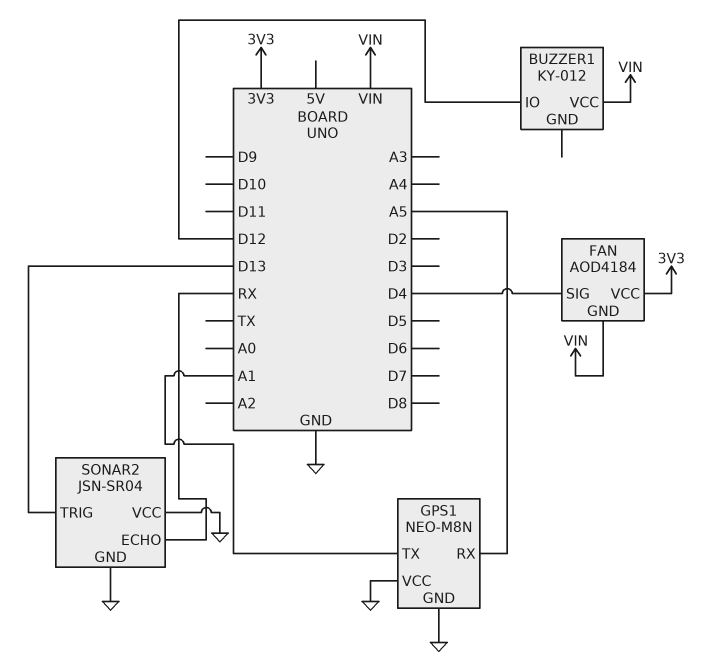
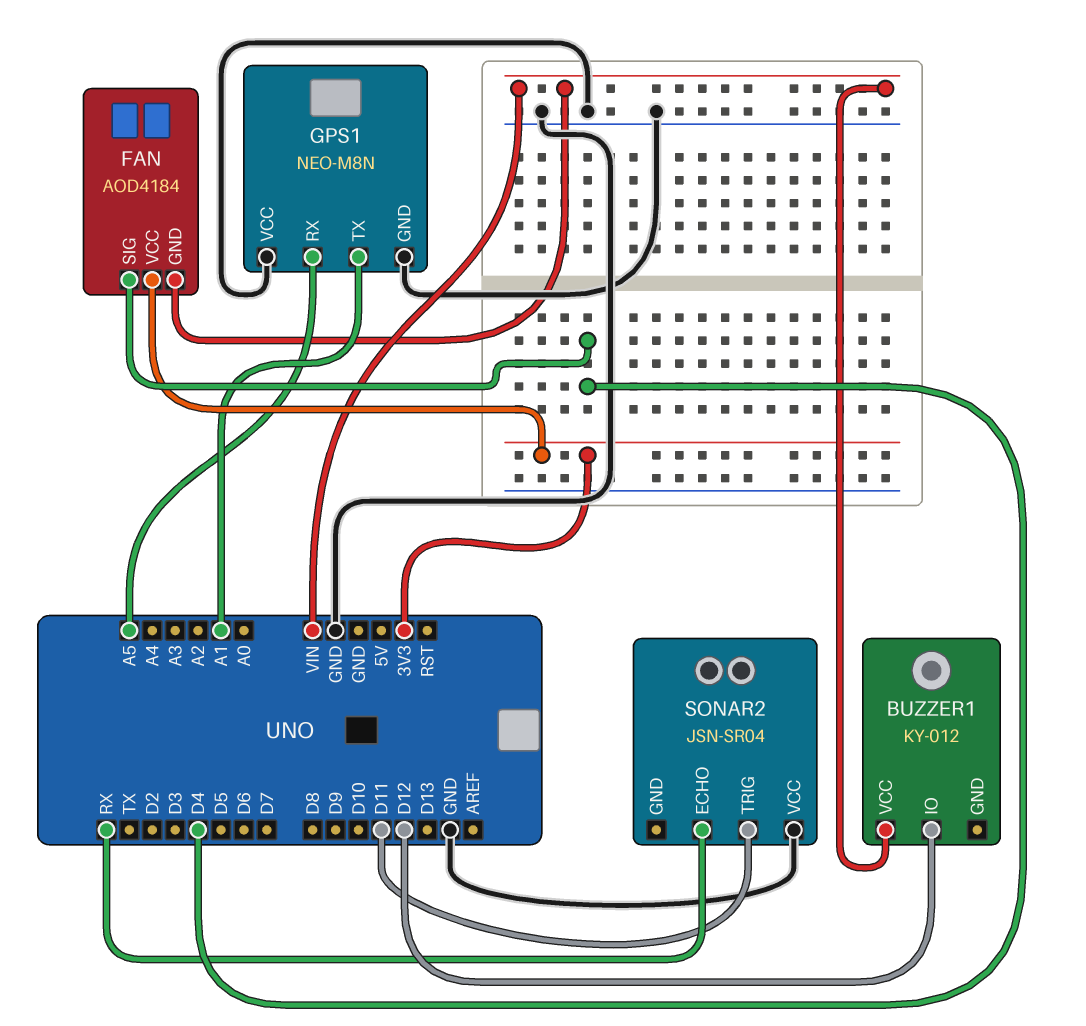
SONAR2 pin GND: GND -> none
SONAR2 pin TRIG: D13 -> D11

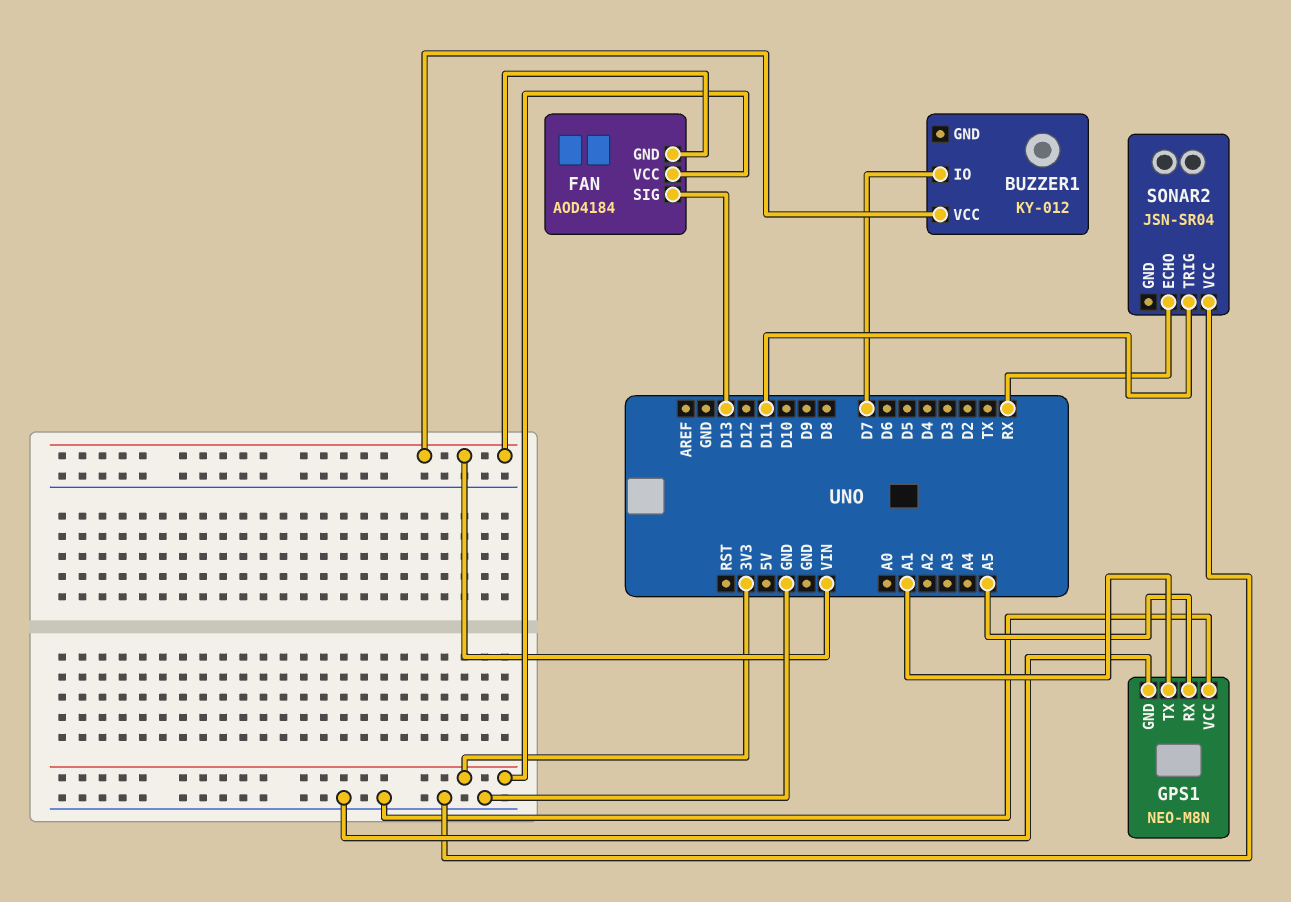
BUZZER1 pin IO: D12 -> D7
FAN pin SIG: D4 -> D13

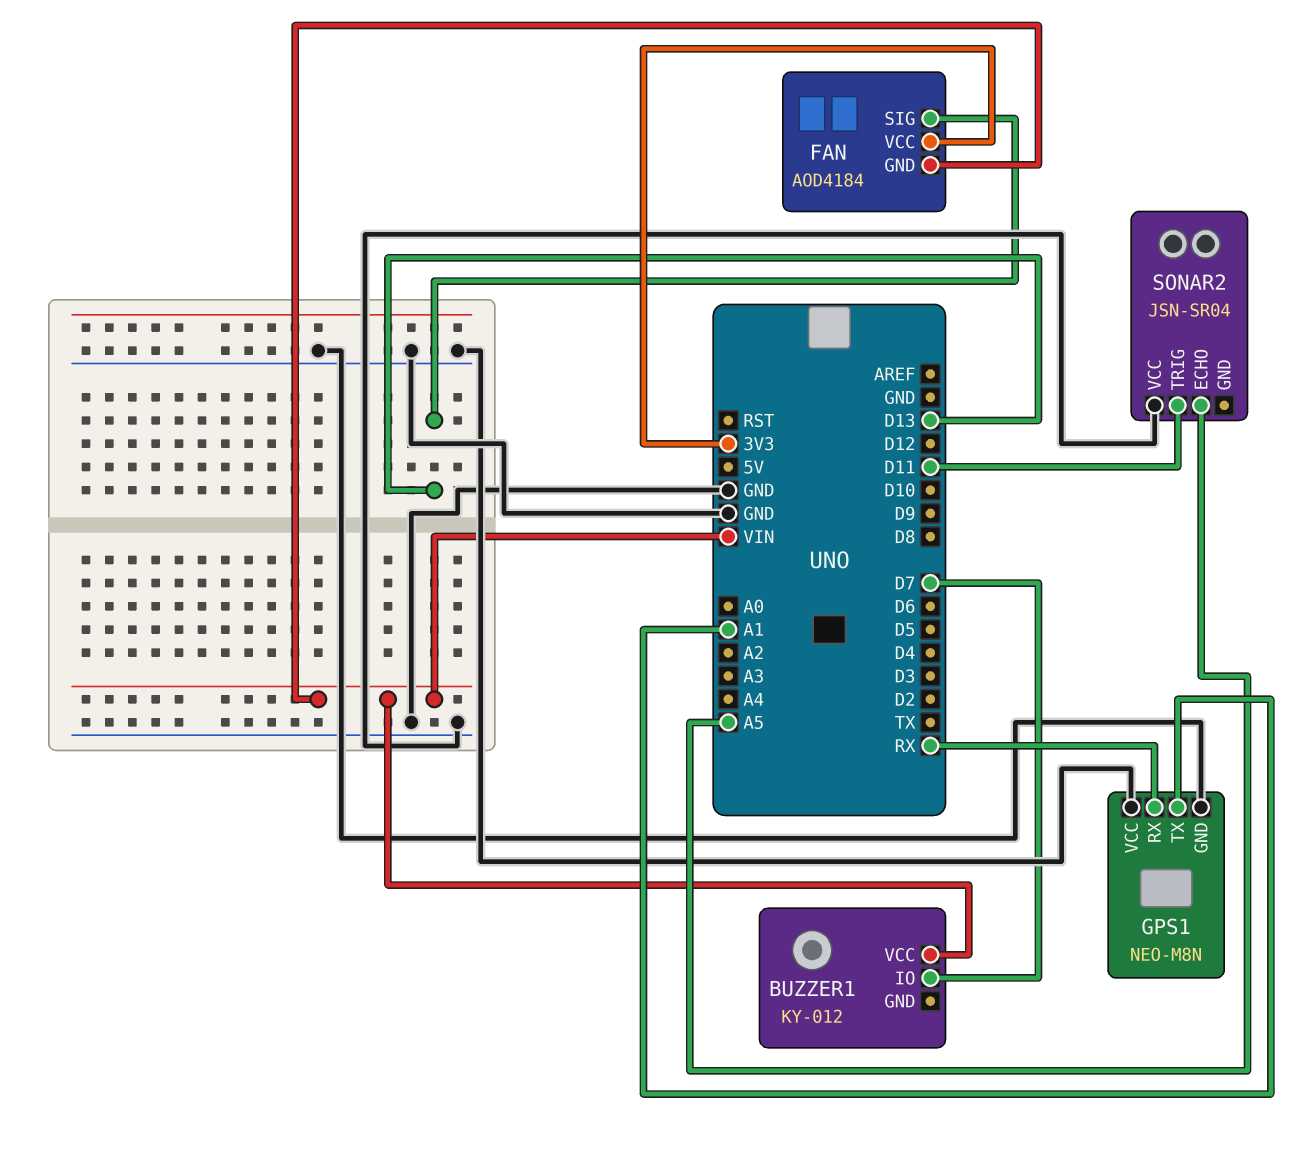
GPS1 pin RX: A5 -> RX
SONAR2 pin ECHO: RX -> A5

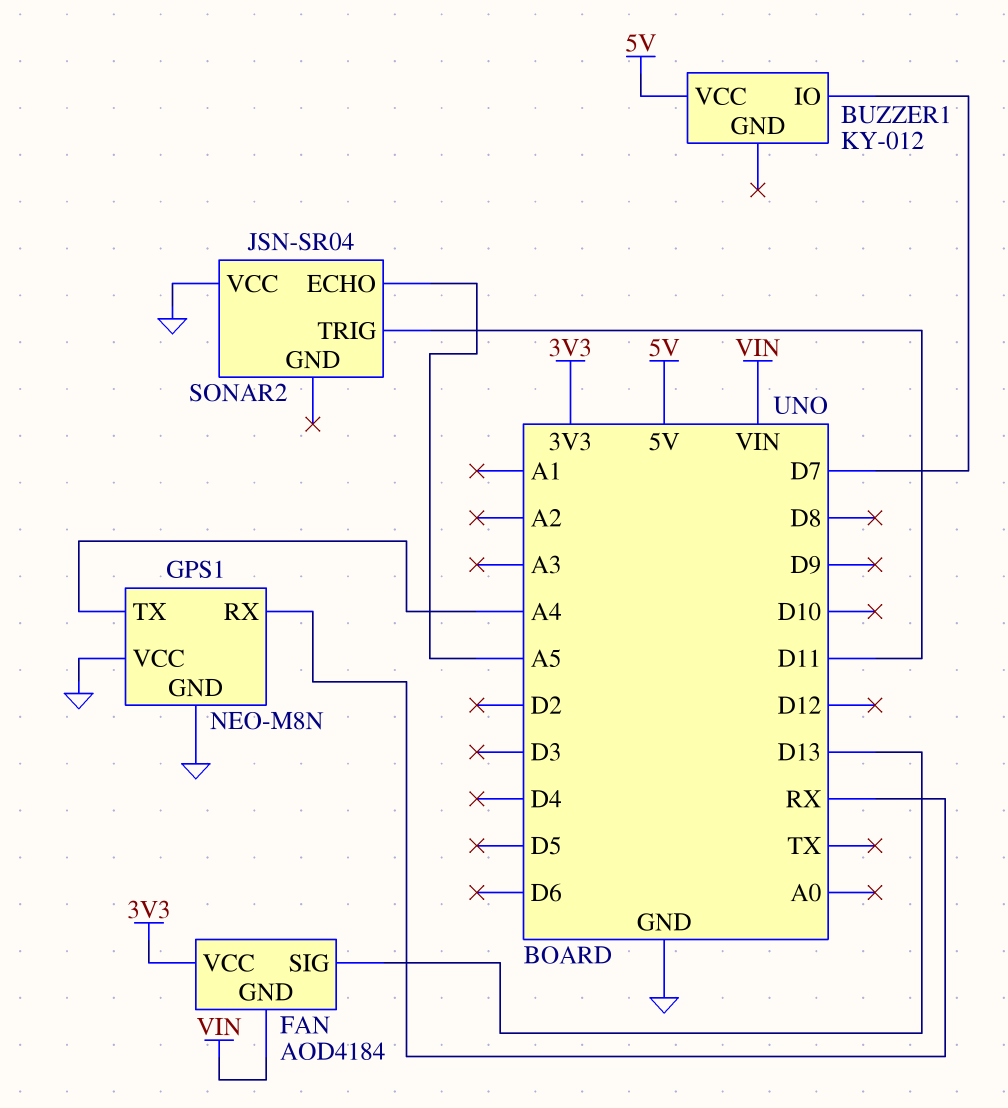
BUZZER1 pin VCC: VIN -> 5V
GPS1 pin TX: A1 -> A4

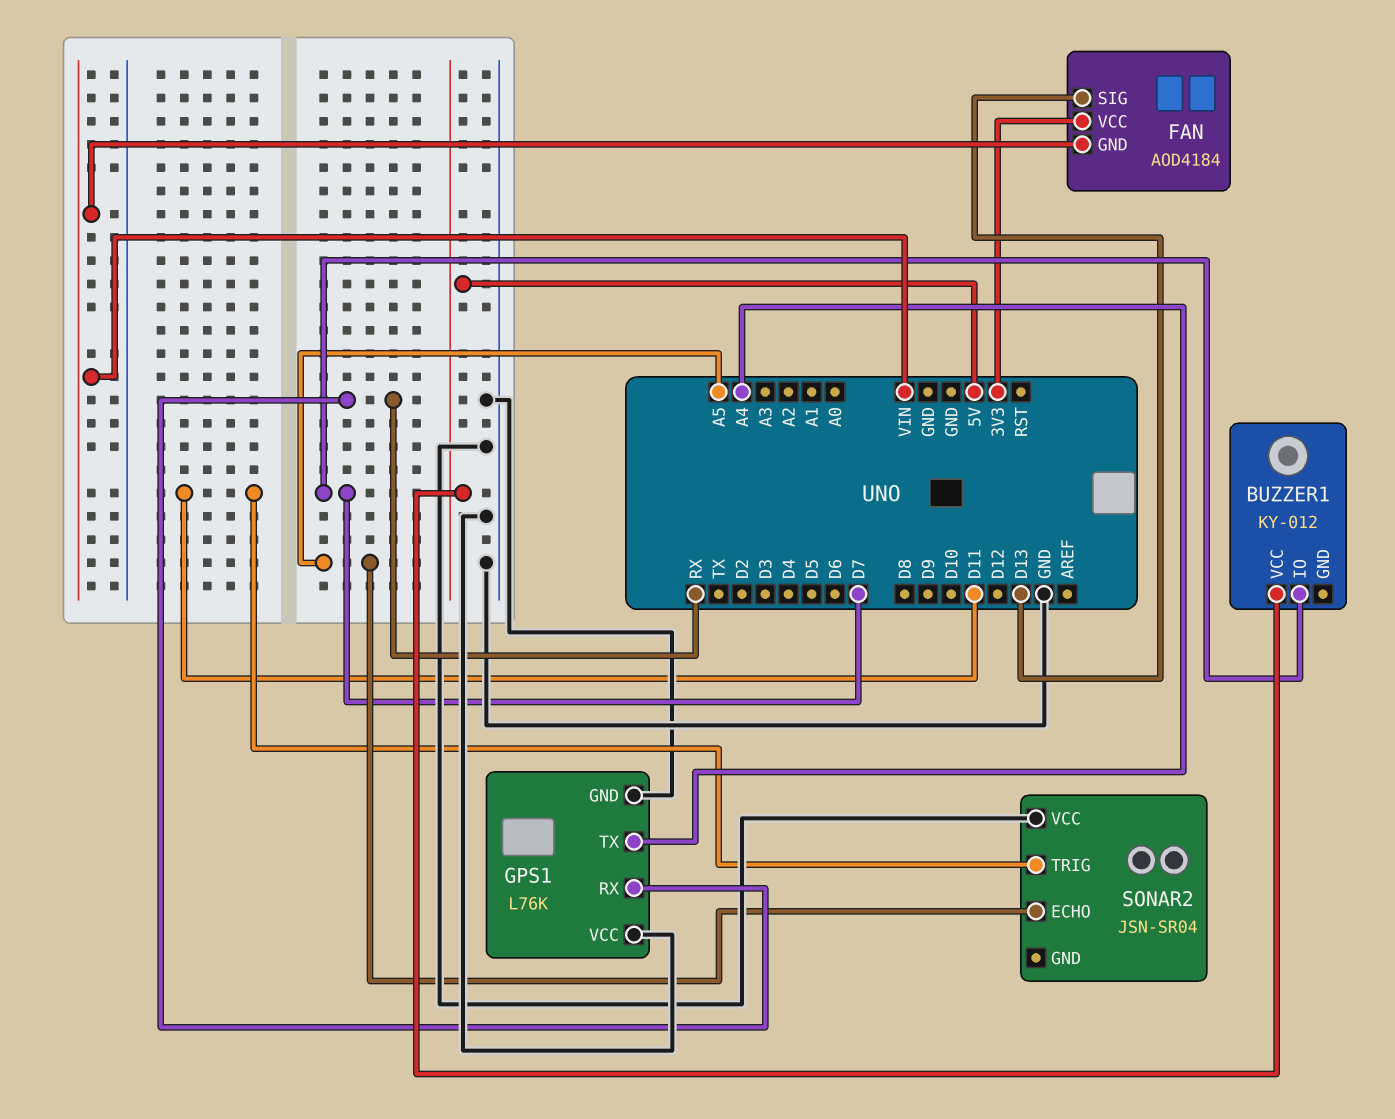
GPS1: NEO-M8N -> L76K

